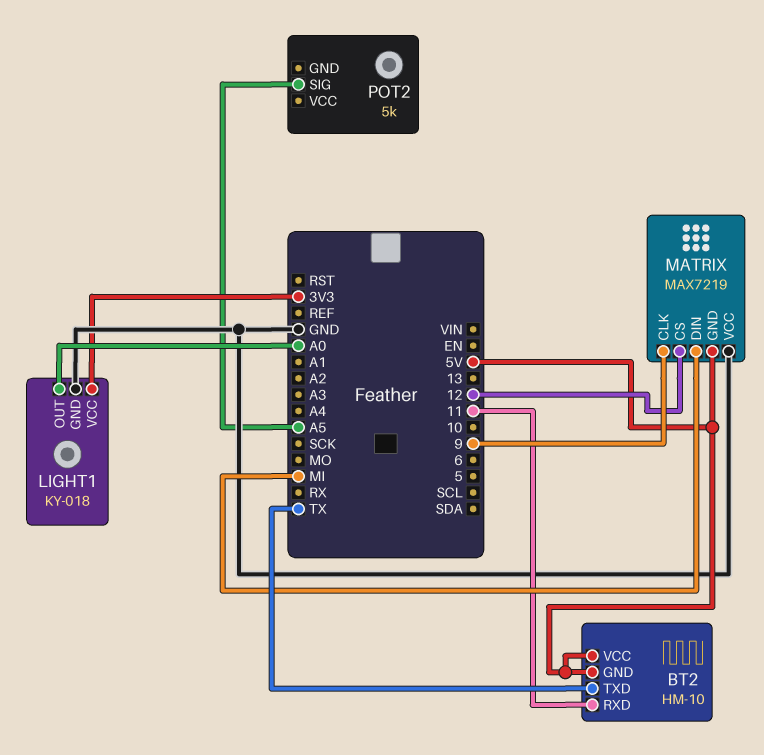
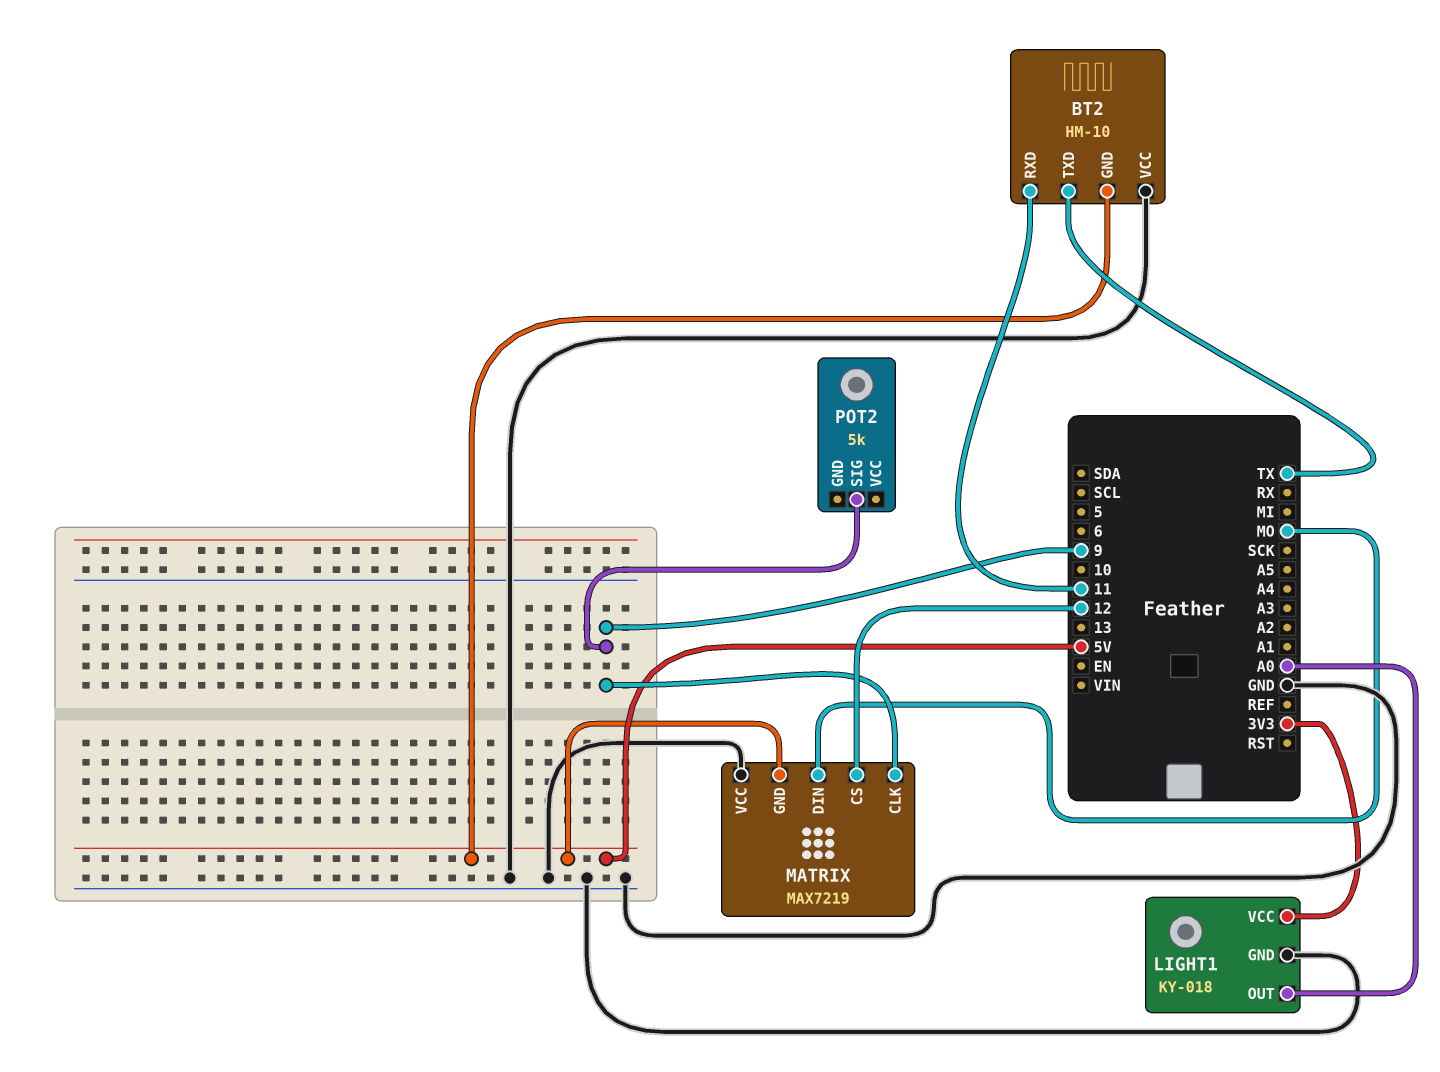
BT2 pin VCC: 5V -> GND
MATRIX pin DIN: MI -> MO
POT2 pin SIG: A5 -> 9

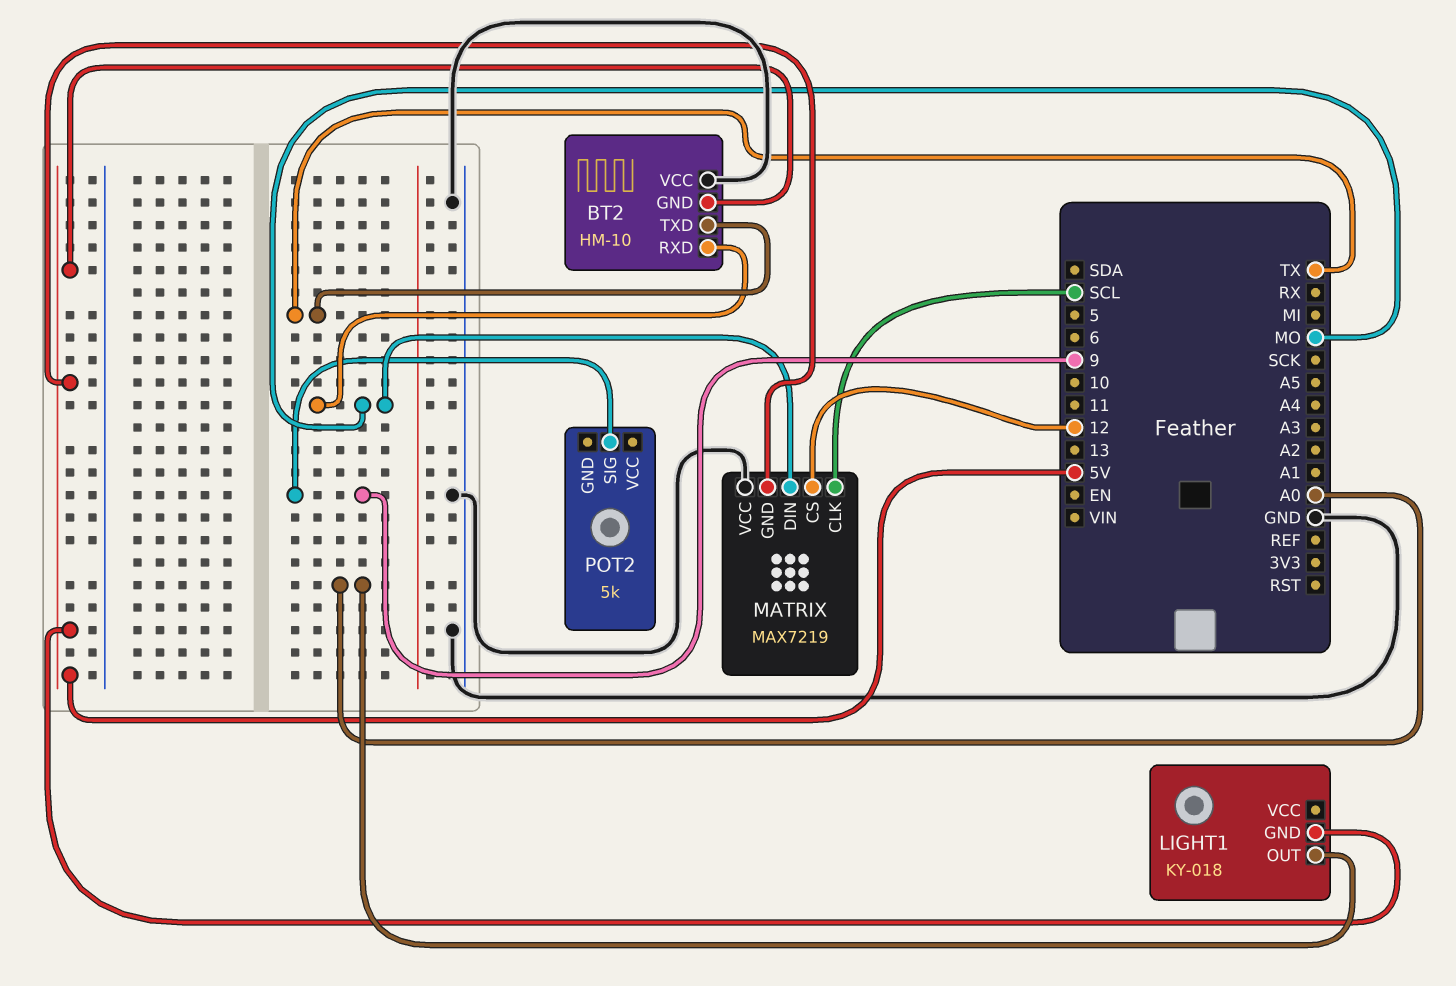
BT2 pin RXD: 11 -> MO
LIGHT1 pin GND: GND -> 5V
LIGHT1 pin VCC: 3V3 -> none
MATRIX pin CLK: 9 -> SCL

